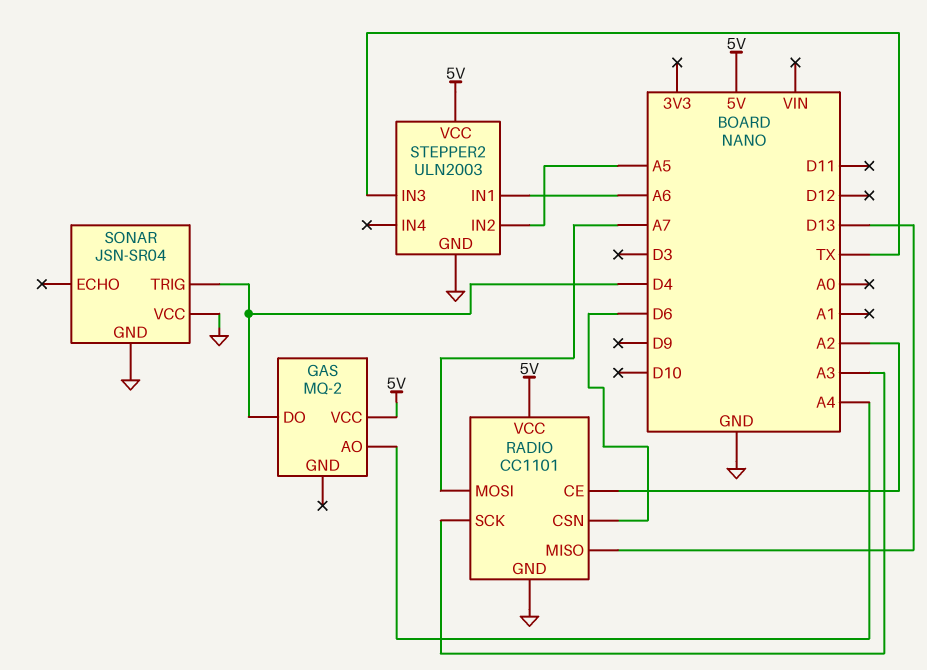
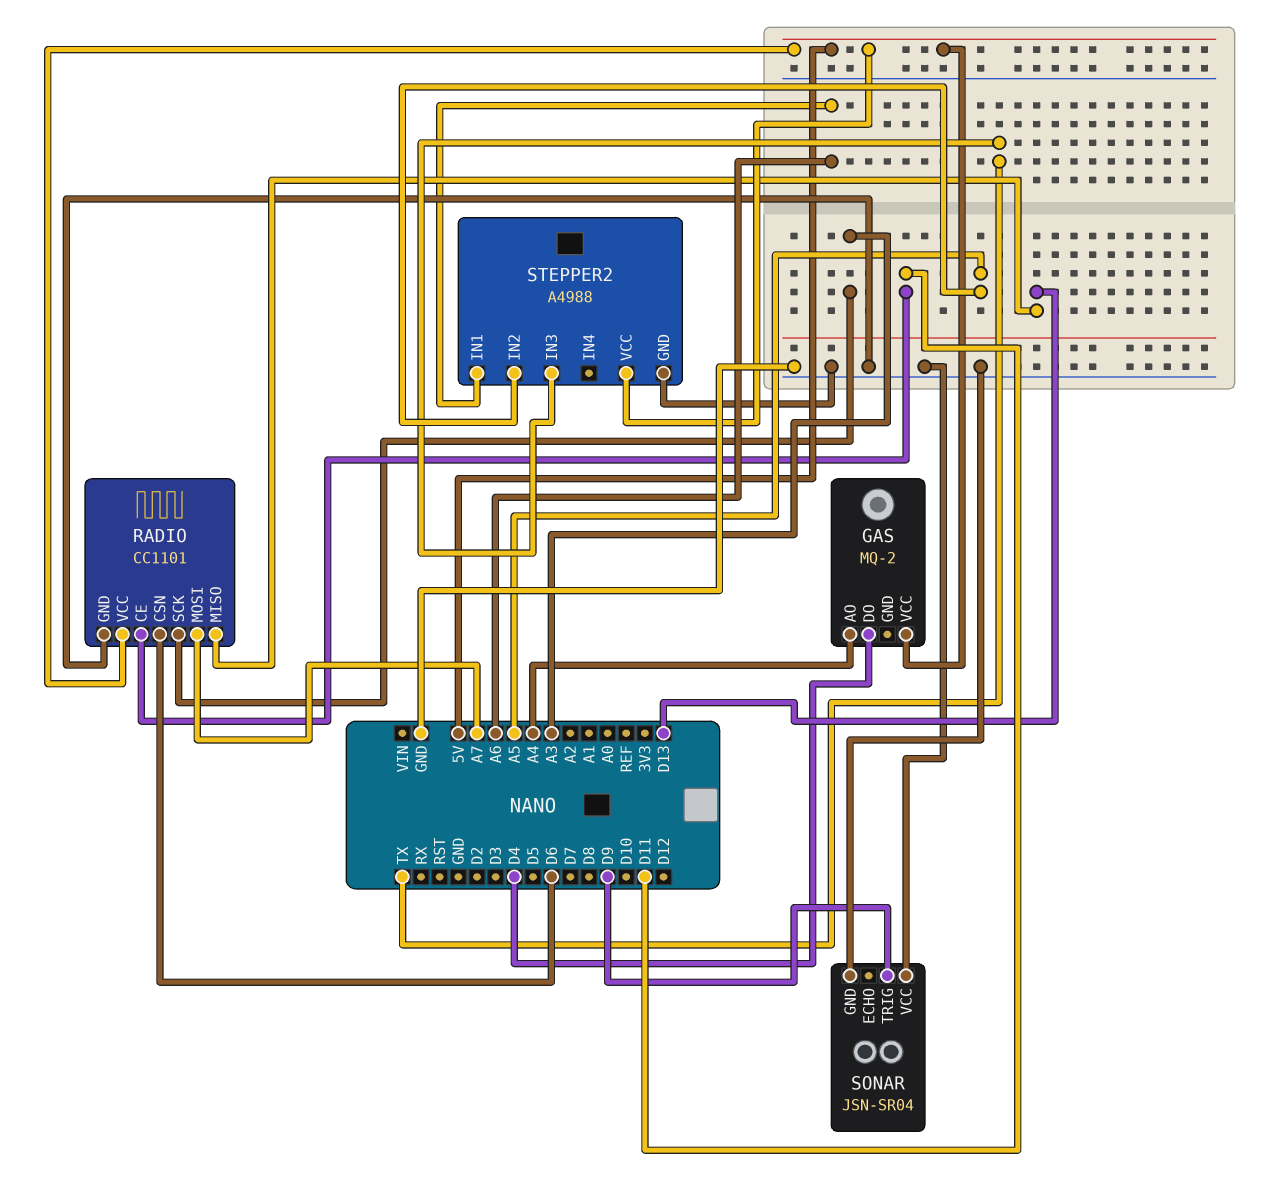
RADIO pin CE: A2 -> D11
SONAR pin TRIG: D4 -> D9
STEPPER2: ULN2003 -> A4988

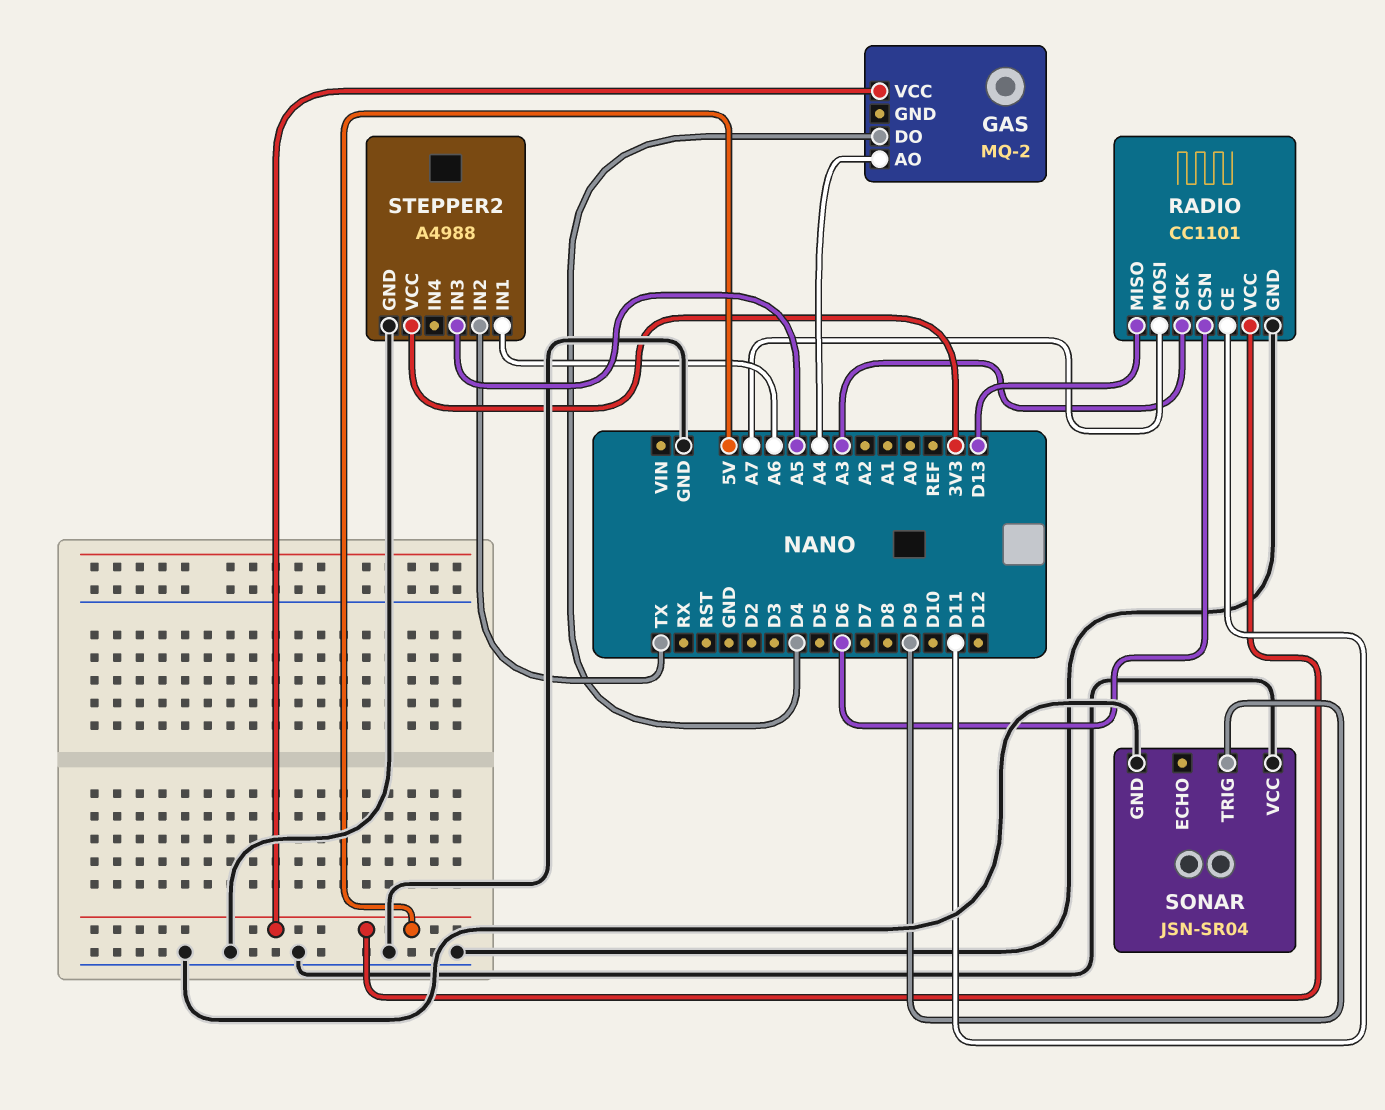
STEPPER2 pin IN2: A5 -> TX
STEPPER2 pin IN3: TX -> A5
STEPPER2 pin VCC: 5V -> 3V3

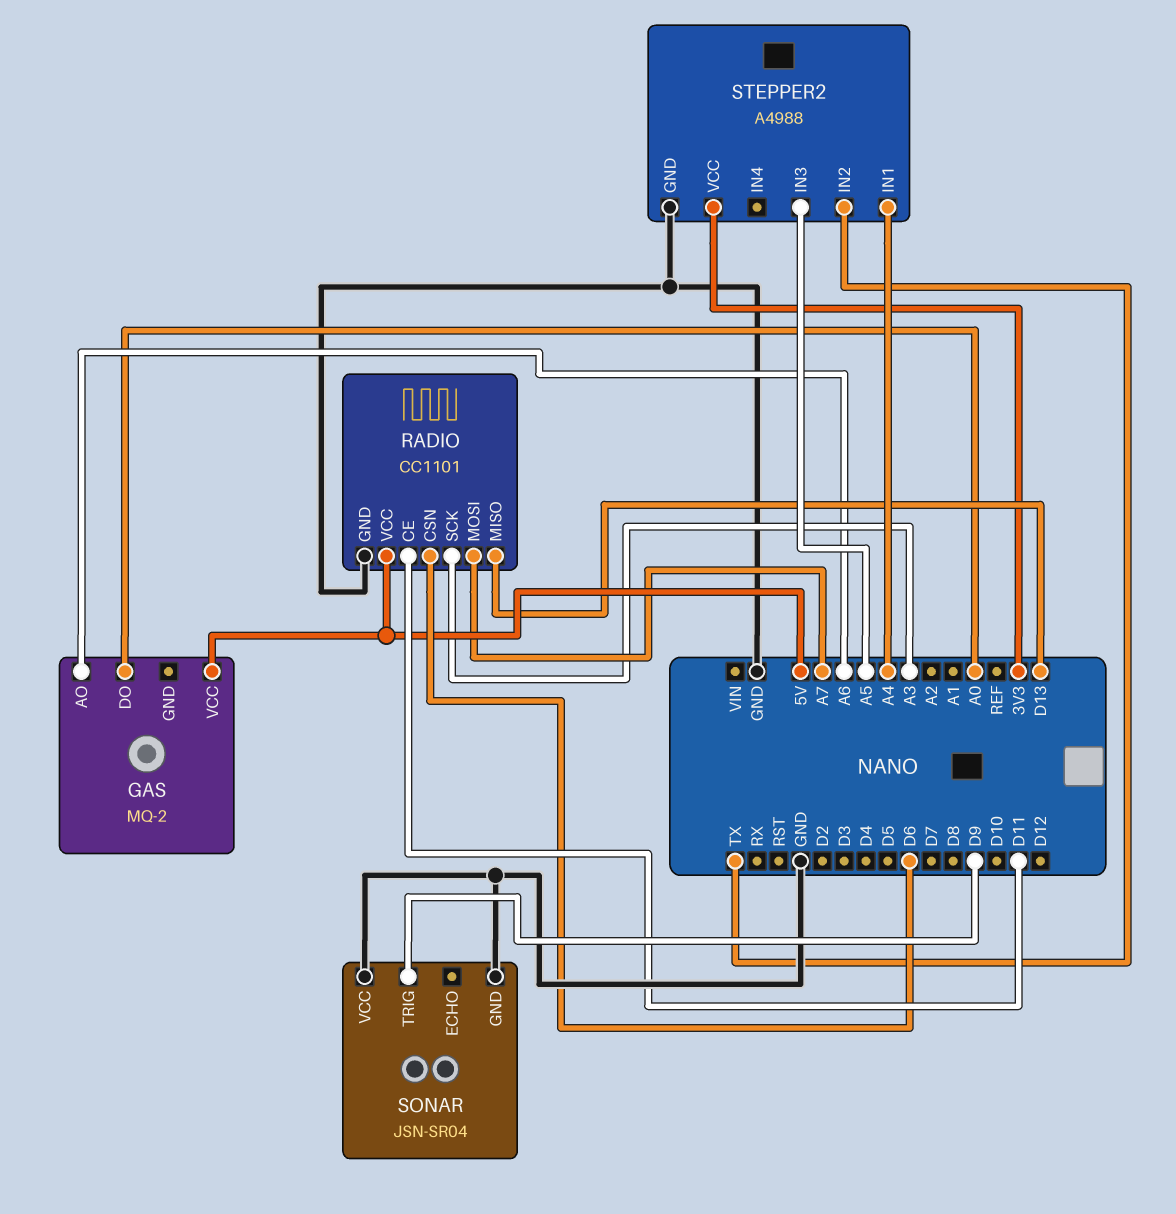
GAS pin AO: A4 -> A6
GAS pin DO: D4 -> A0
STEPPER2 pin IN1: A6 -> A4

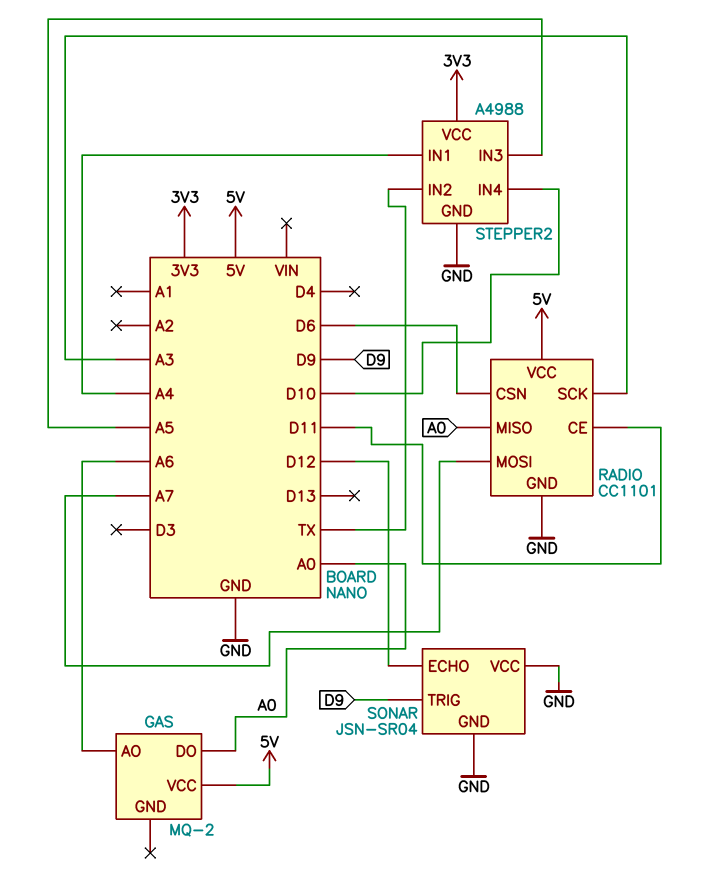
RADIO pin MISO: D13 -> A0
SONAR pin ECHO: none -> D12
STEPPER2 pin IN4: none -> D10

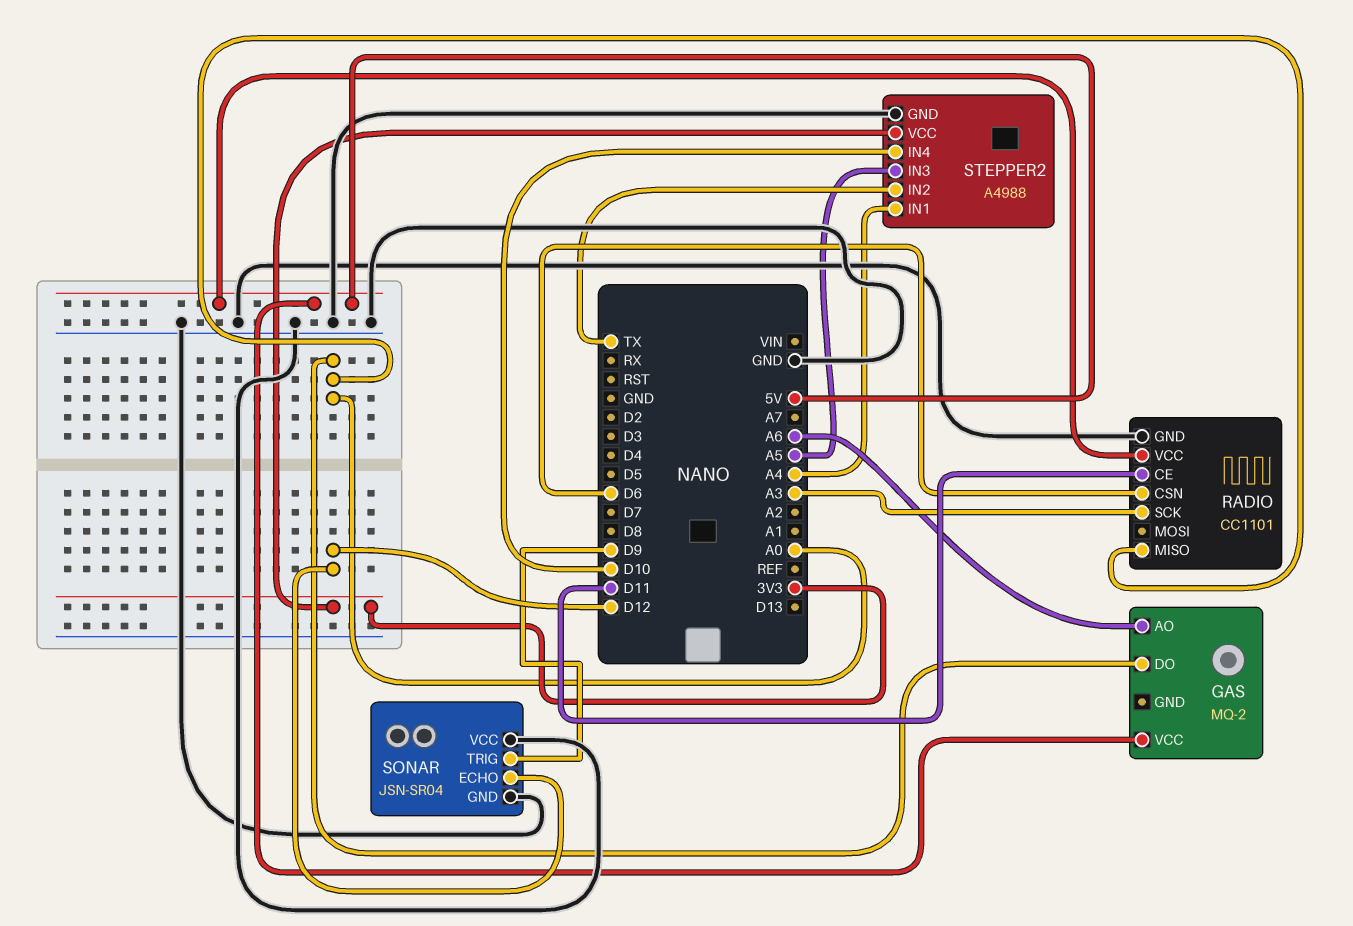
RADIO pin MOSI: A7 -> none

